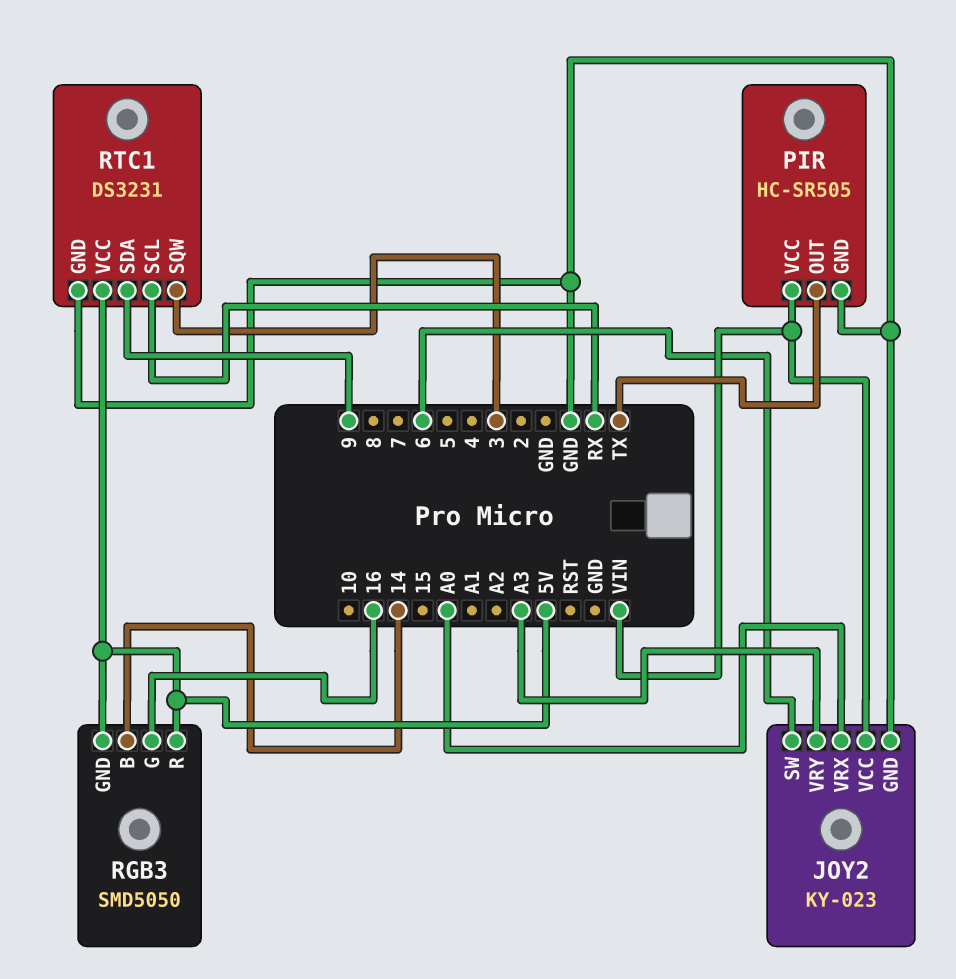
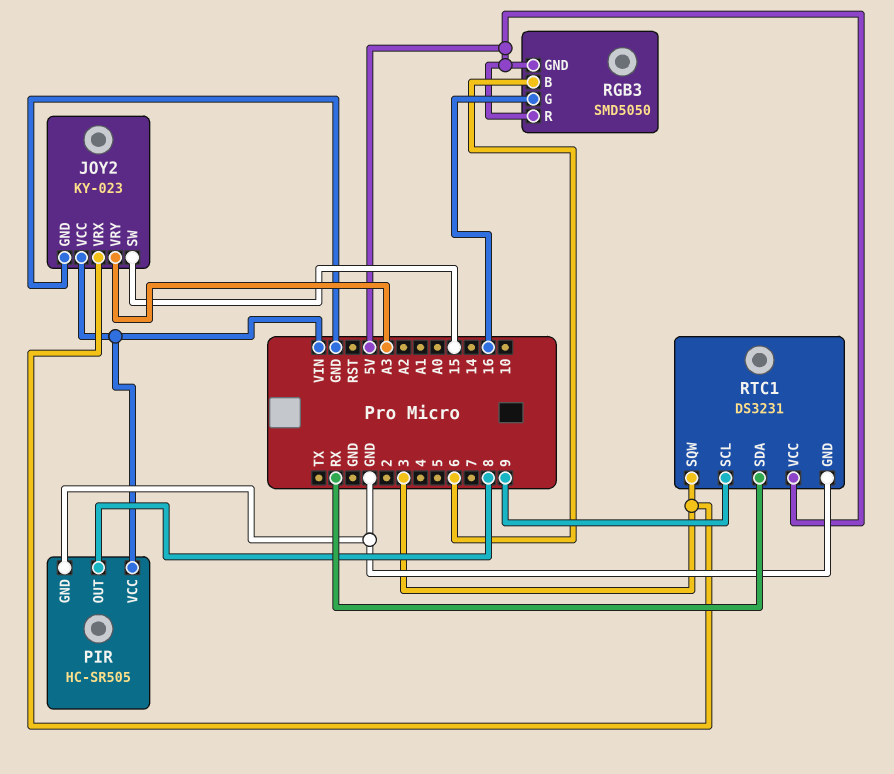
JOY2 pin SW: 6 -> 15
JOY2 pin VRX: A0 -> 3
PIR pin OUT: TX -> 8
RGB3 pin B: 14 -> 6
RTC1 pin SCL: RX -> 9
RTC1 pin SDA: 9 -> RX

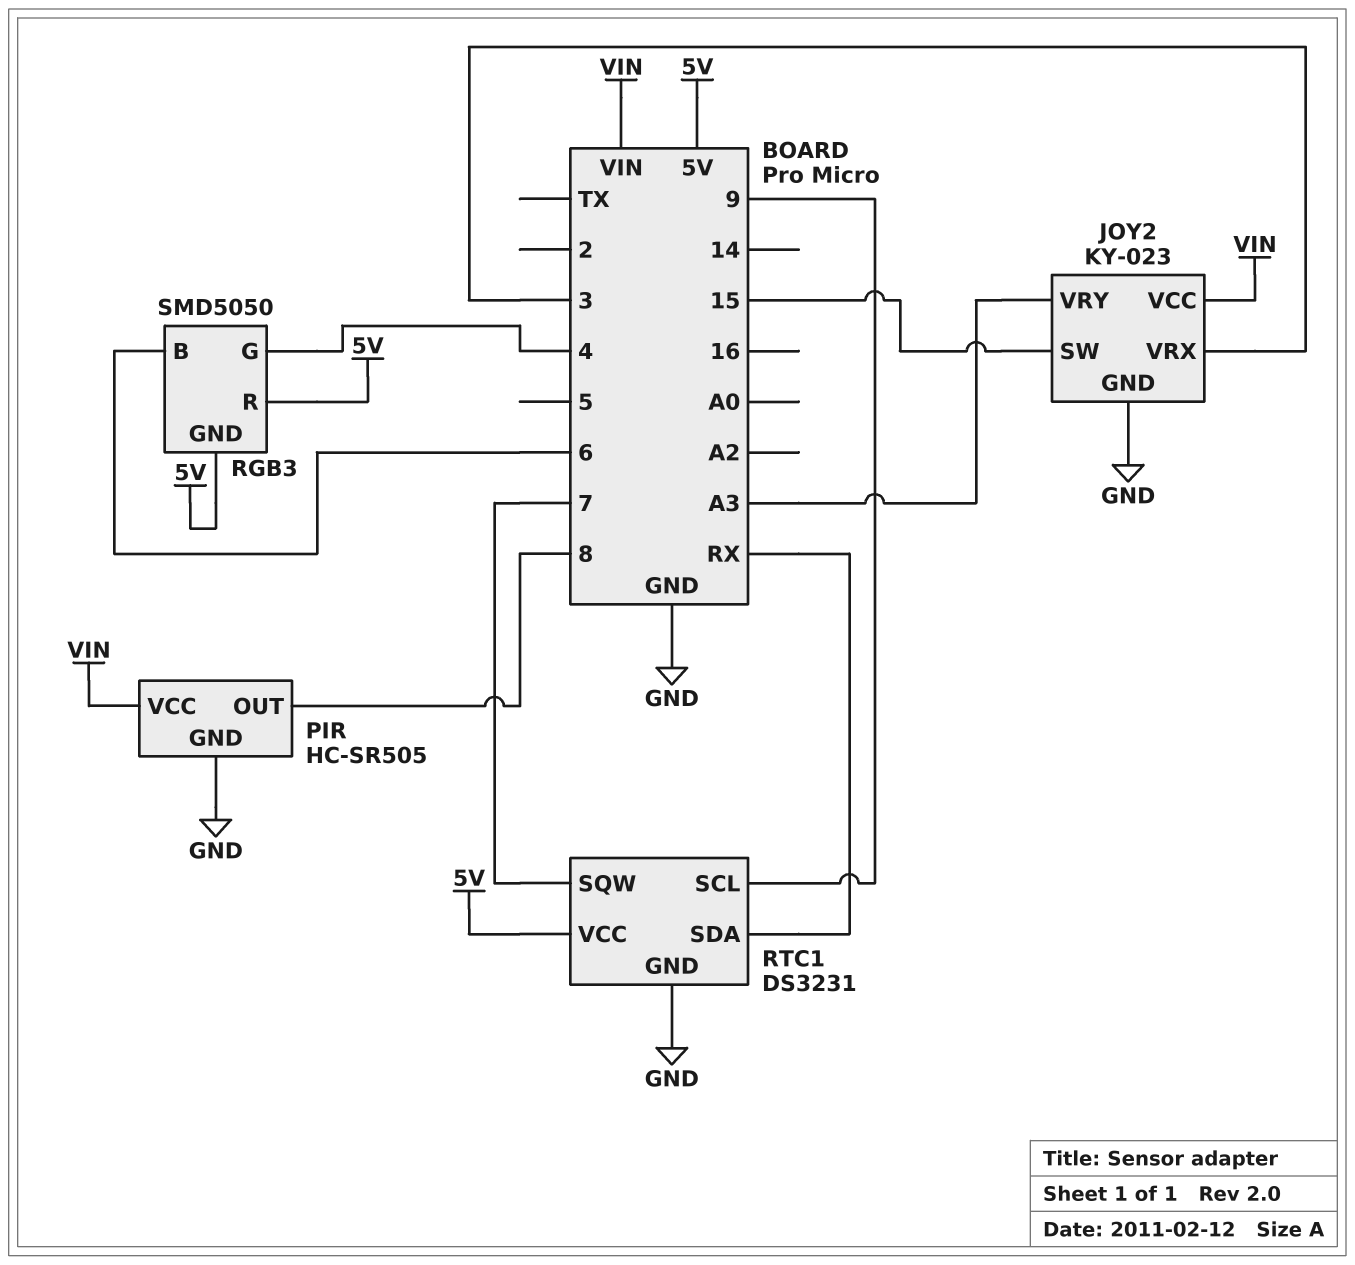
RGB3 pin G: 16 -> 4
RTC1 pin SQW: 3 -> 7

